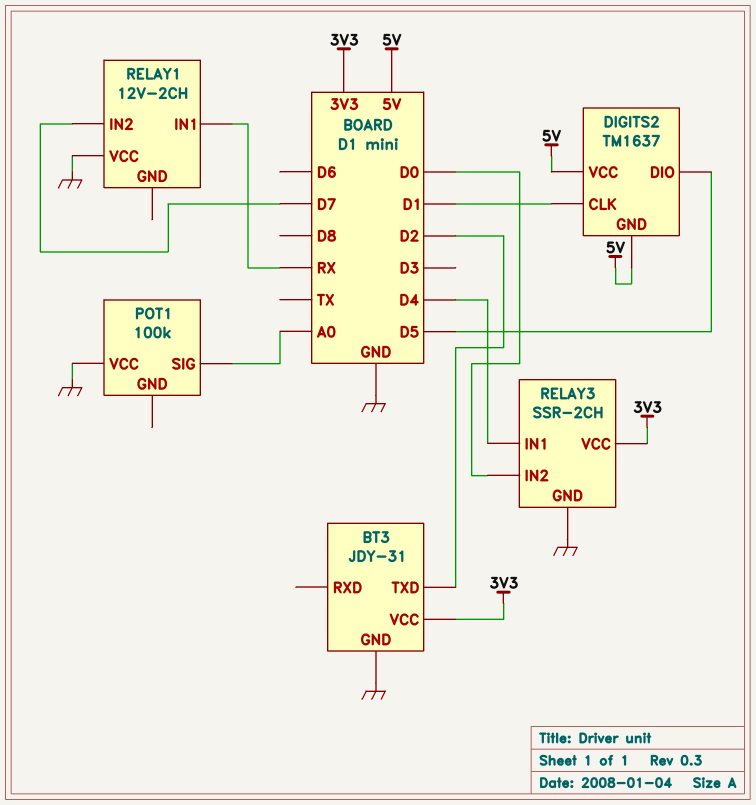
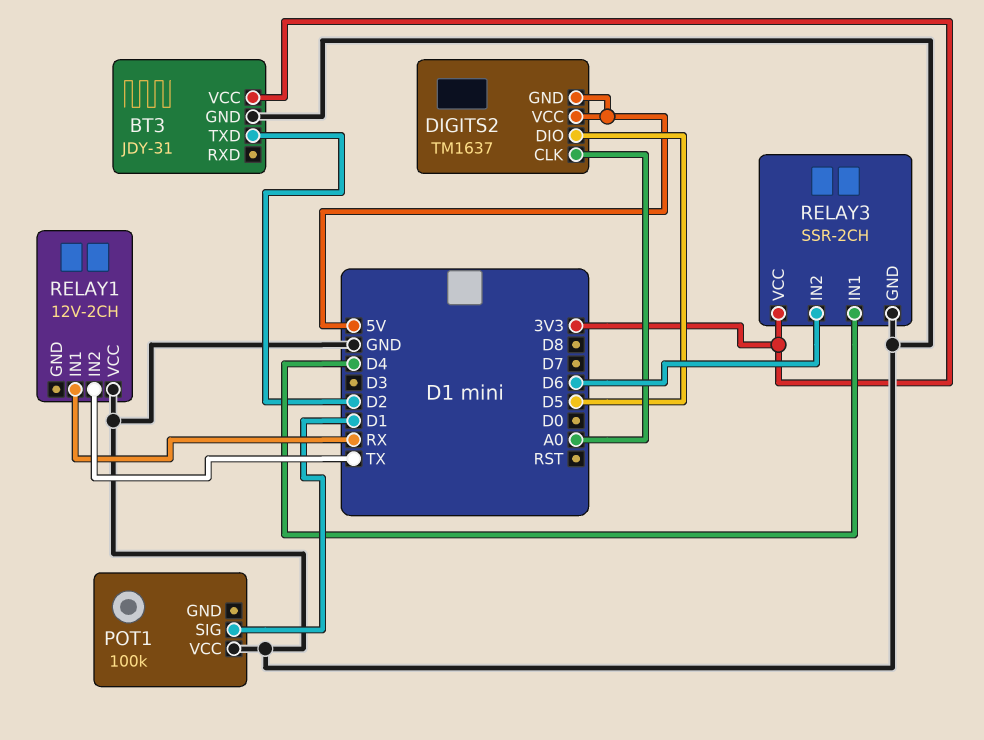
DIGITS2 pin CLK: D1 -> A0
POT1 pin SIG: A0 -> D1
RELAY1 pin IN2: D7 -> TX
RELAY3 pin IN2: D0 -> D6

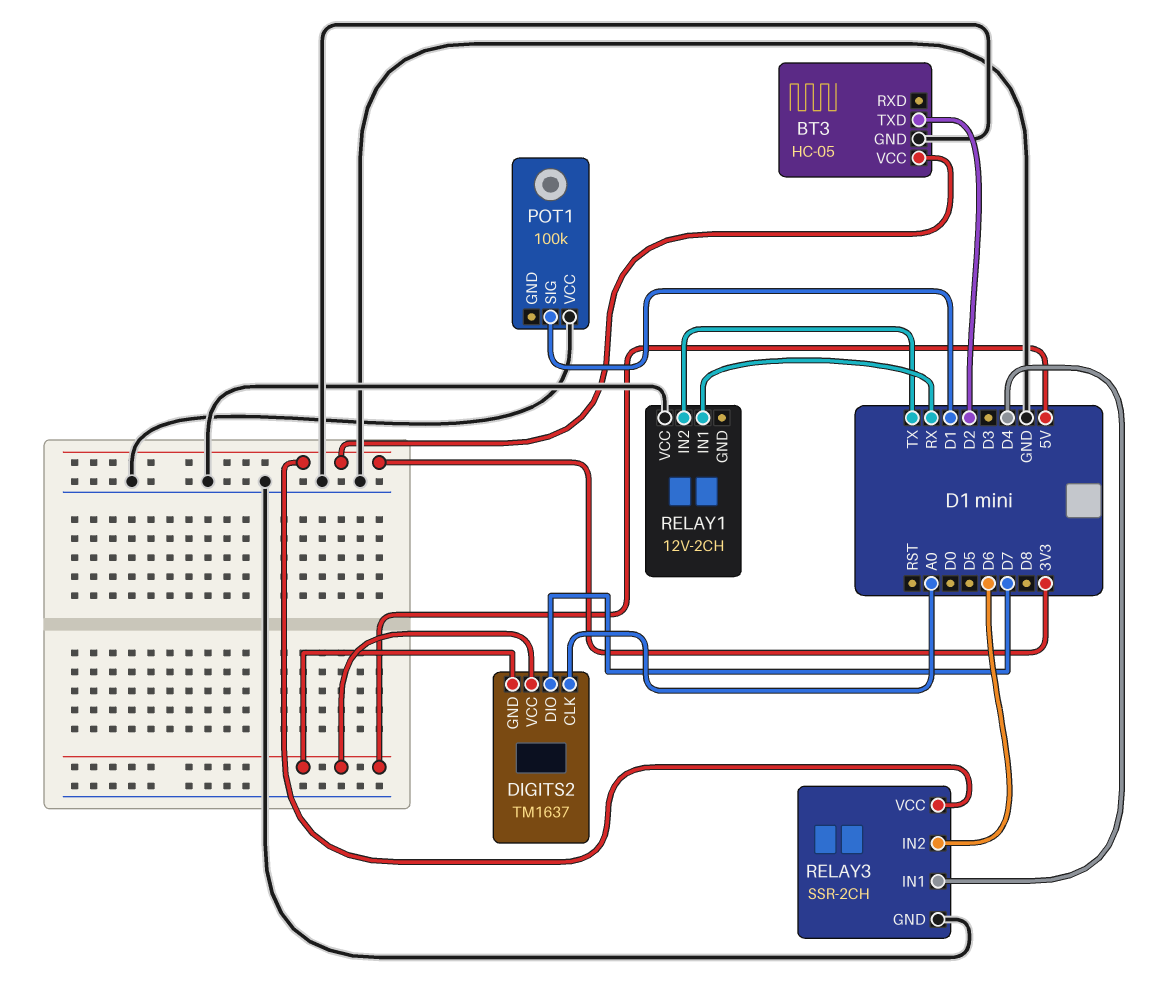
BT3: JDY-31 -> HC-05
DIGITS2 pin DIO: D5 -> D7

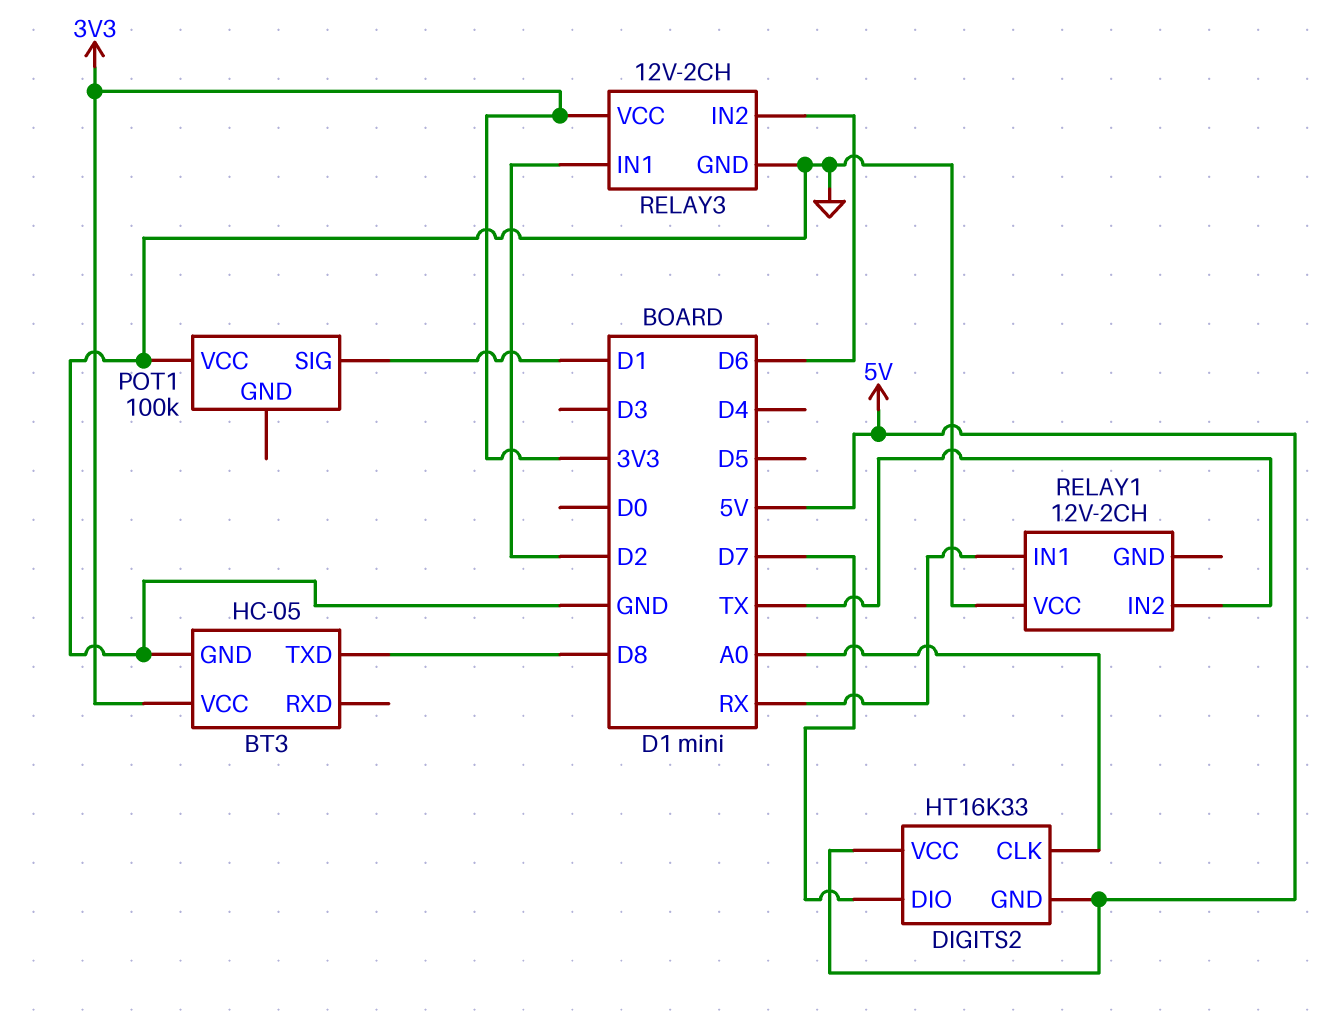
BT3 pin TXD: D2 -> D8
DIGITS2: TM1637 -> HT16K33
RELAY3: SSR-2CH -> 12V-2CH
RELAY3 pin IN1: D4 -> D2

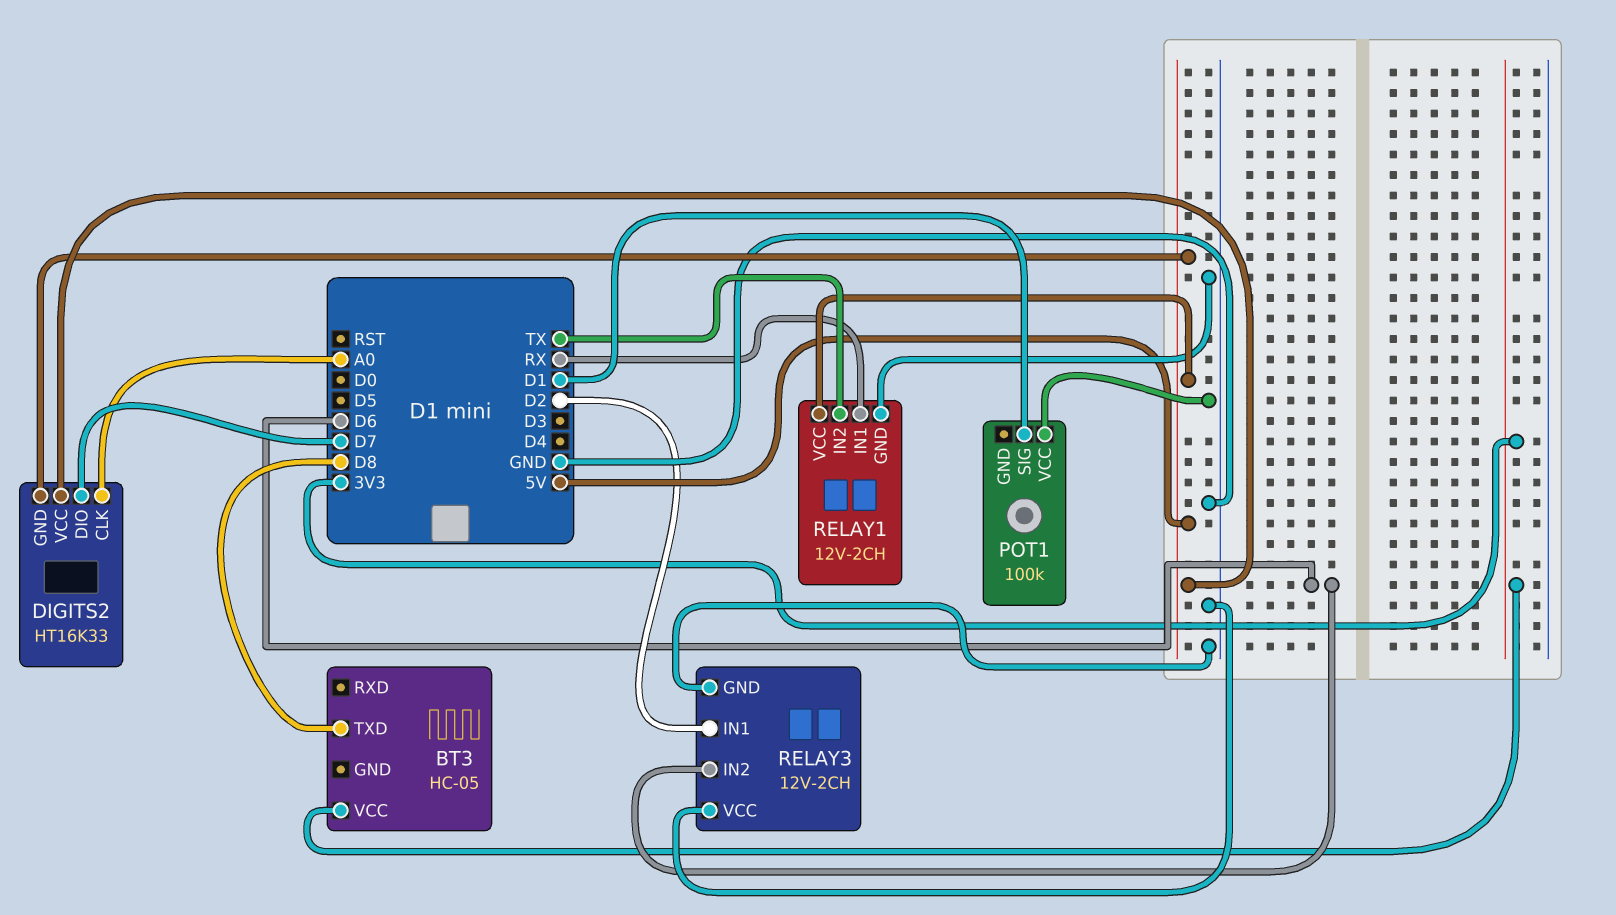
BT3 pin GND: GND -> none
RELAY1 pin GND: none -> GND
RELAY1 pin VCC: GND -> 5V
RELAY3 pin VCC: 3V3 -> GND

